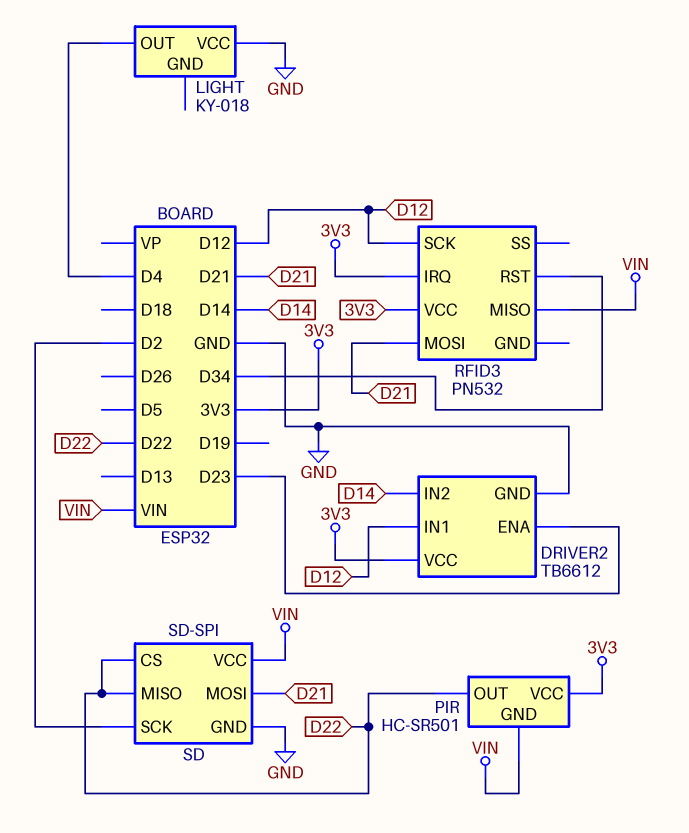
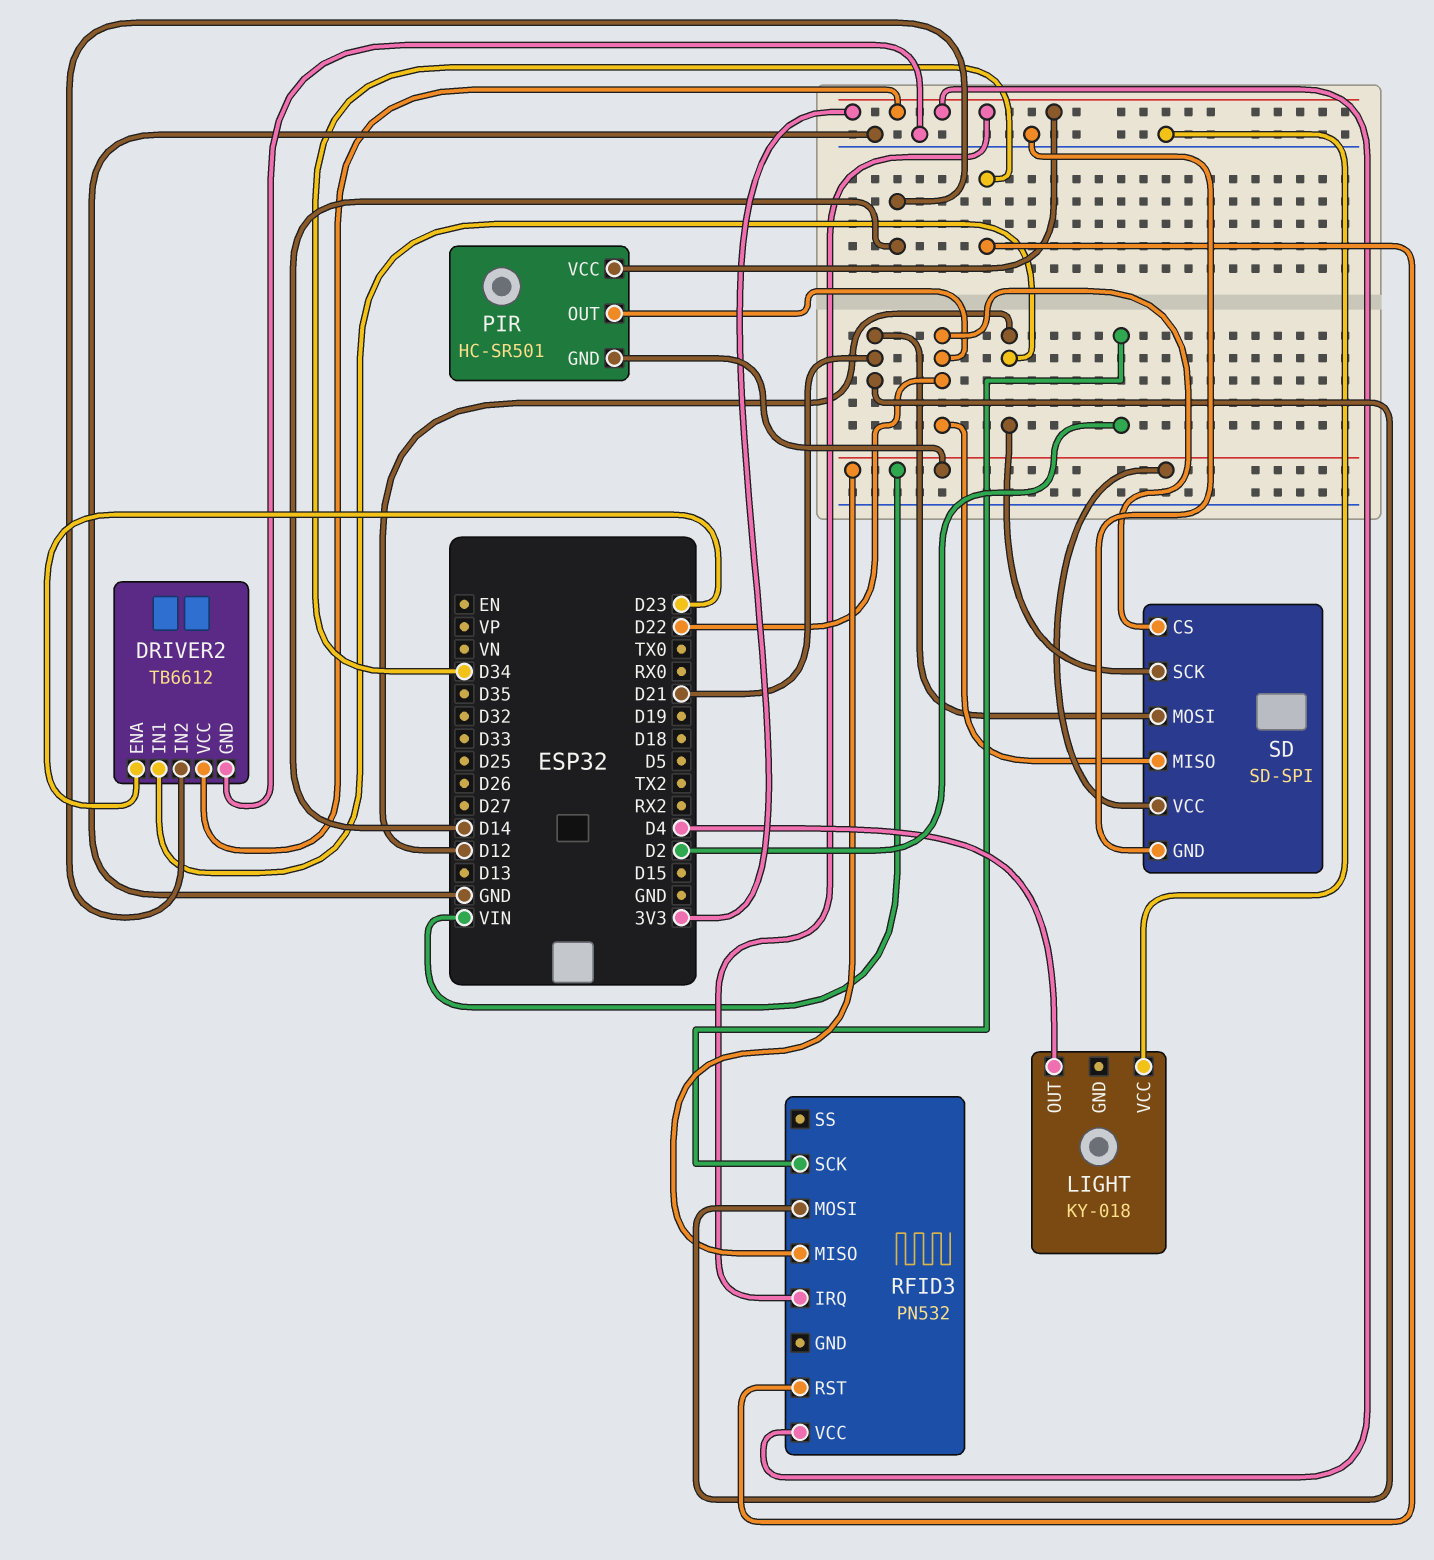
RFID3 pin SCK: D12 -> D2
SD pin SCK: D2 -> D12

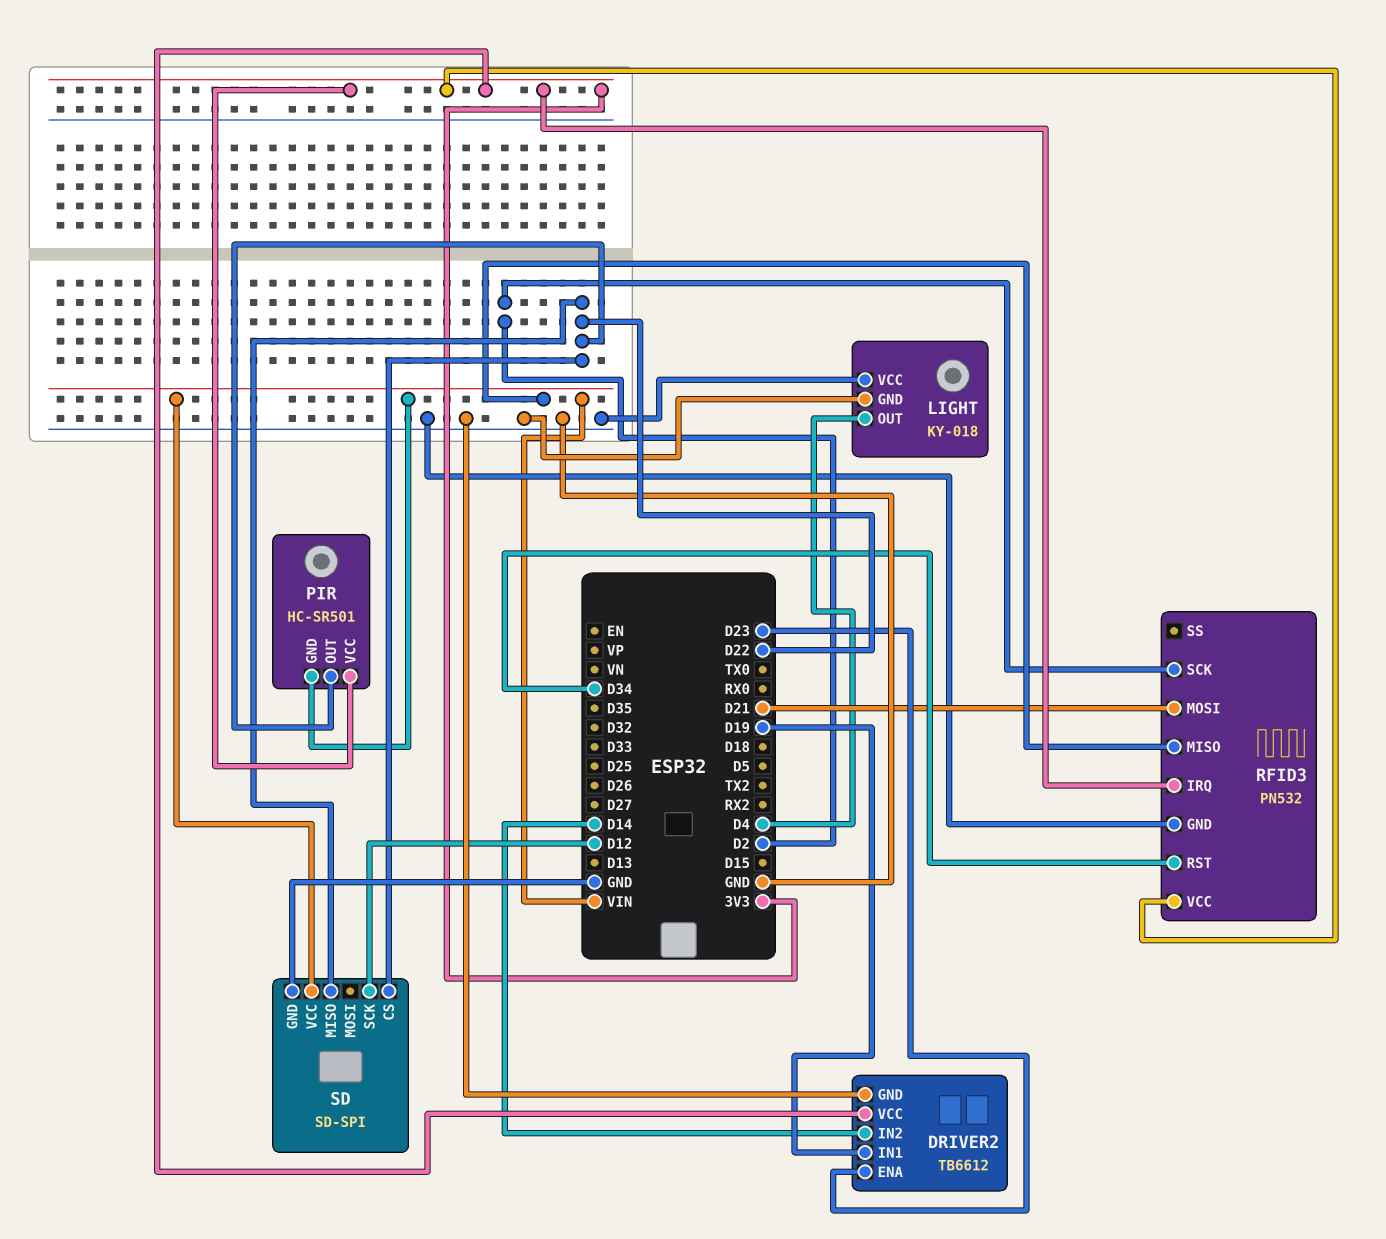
DRIVER2 pin IN1: D12 -> D19
LIGHT pin GND: none -> GND
RFID3 pin GND: none -> GND
SD pin MOSI: D21 -> none

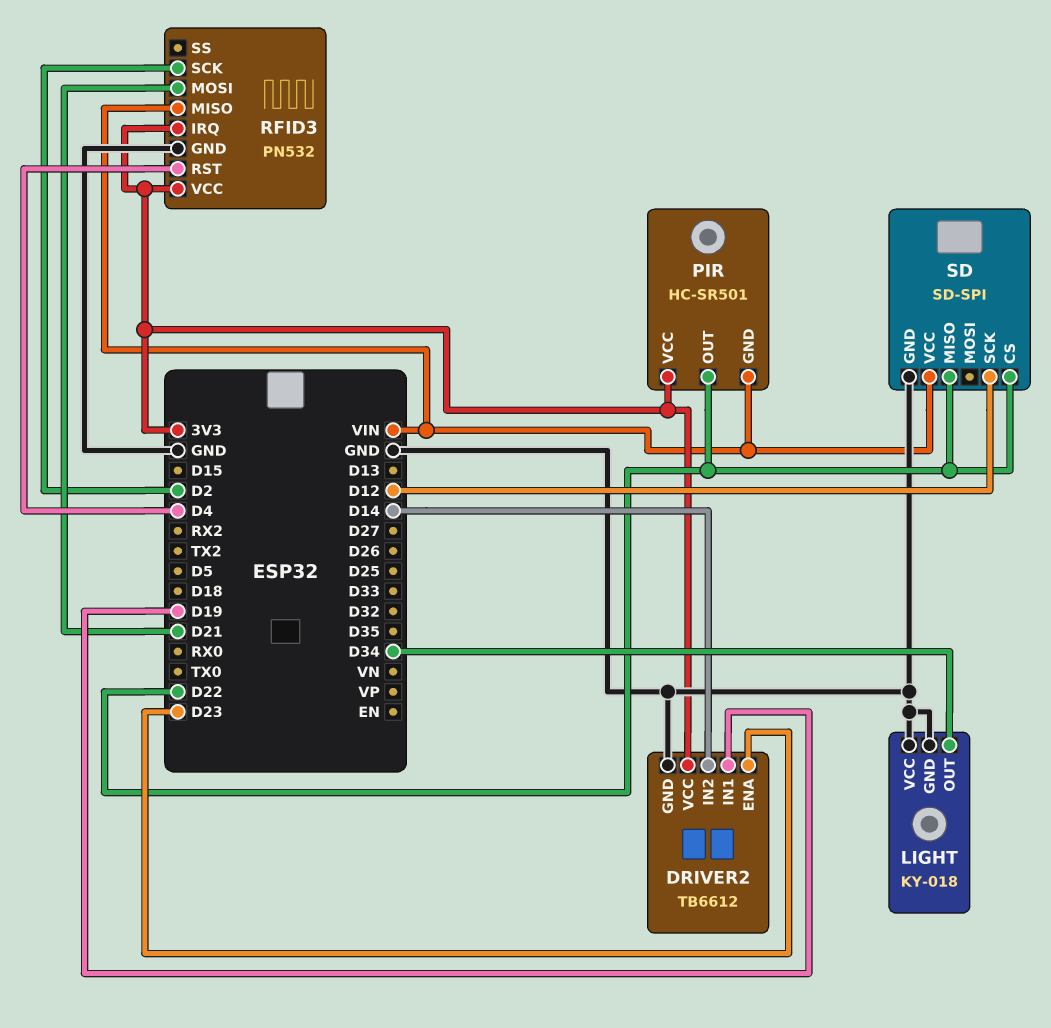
LIGHT pin OUT: D4 -> D34
RFID3 pin RST: D34 -> D4

